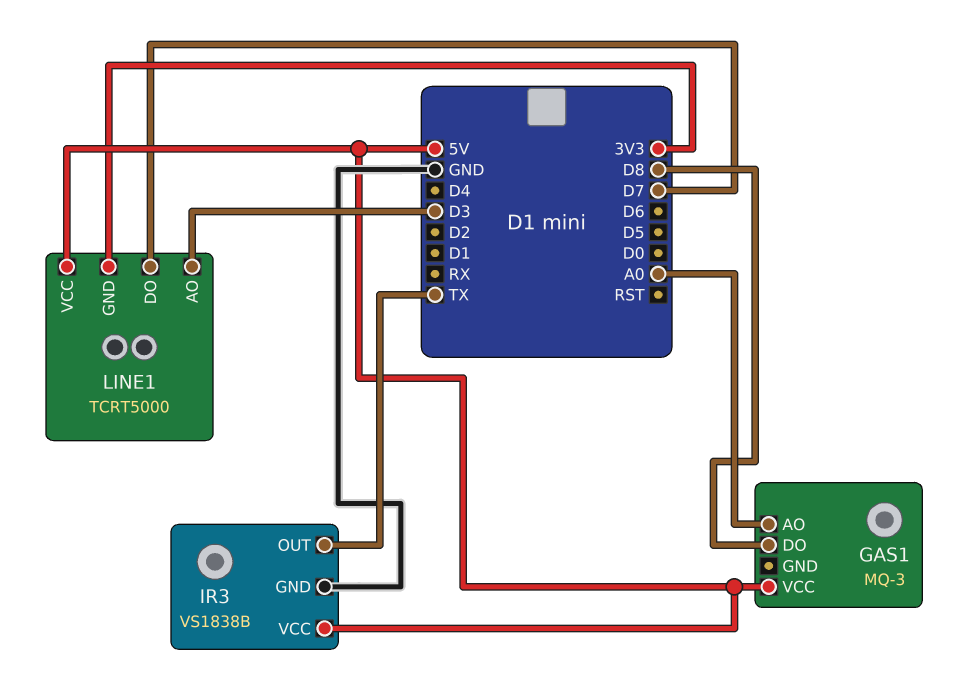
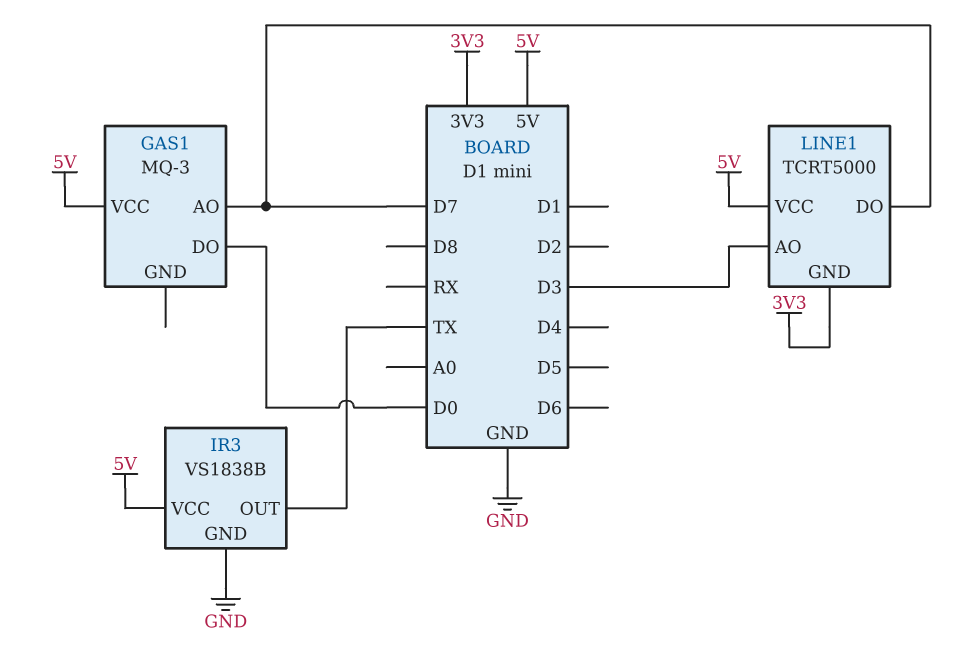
GAS1 pin AO: A0 -> D7
GAS1 pin DO: D8 -> D0

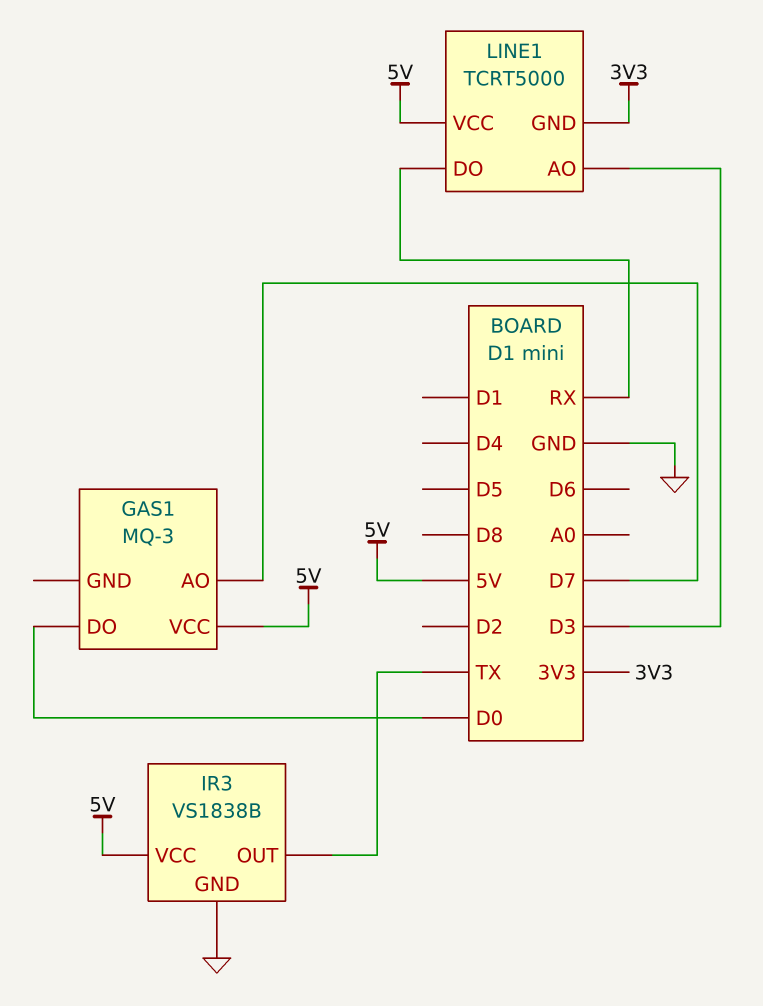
LINE1 pin DO: D7 -> RX

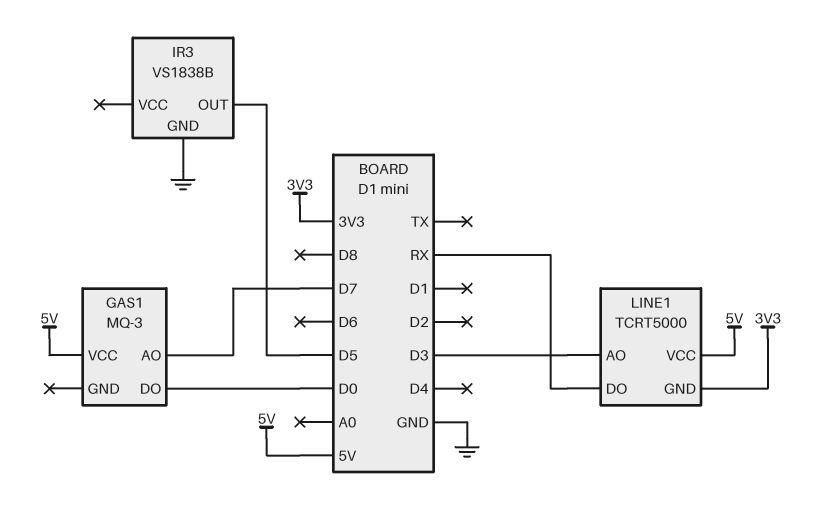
IR3 pin OUT: TX -> D5
IR3 pin VCC: 5V -> none

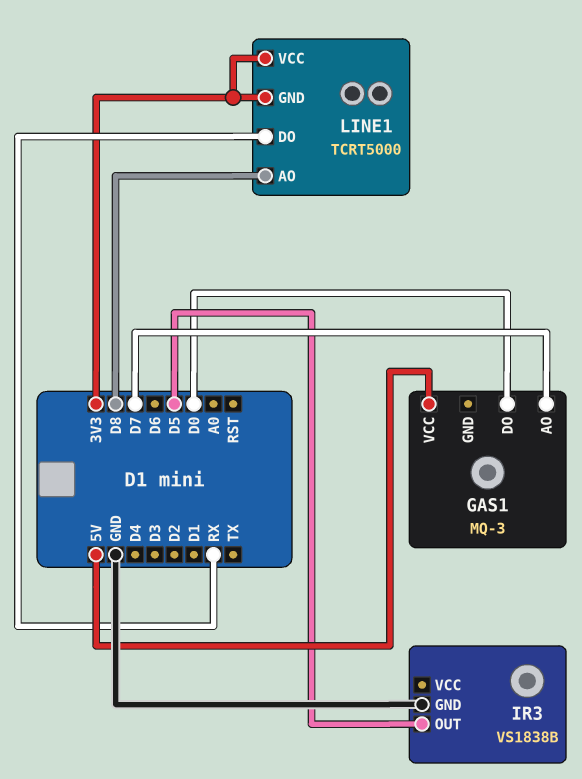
LINE1 pin AO: D3 -> D8
LINE1 pin VCC: 5V -> 3V3

